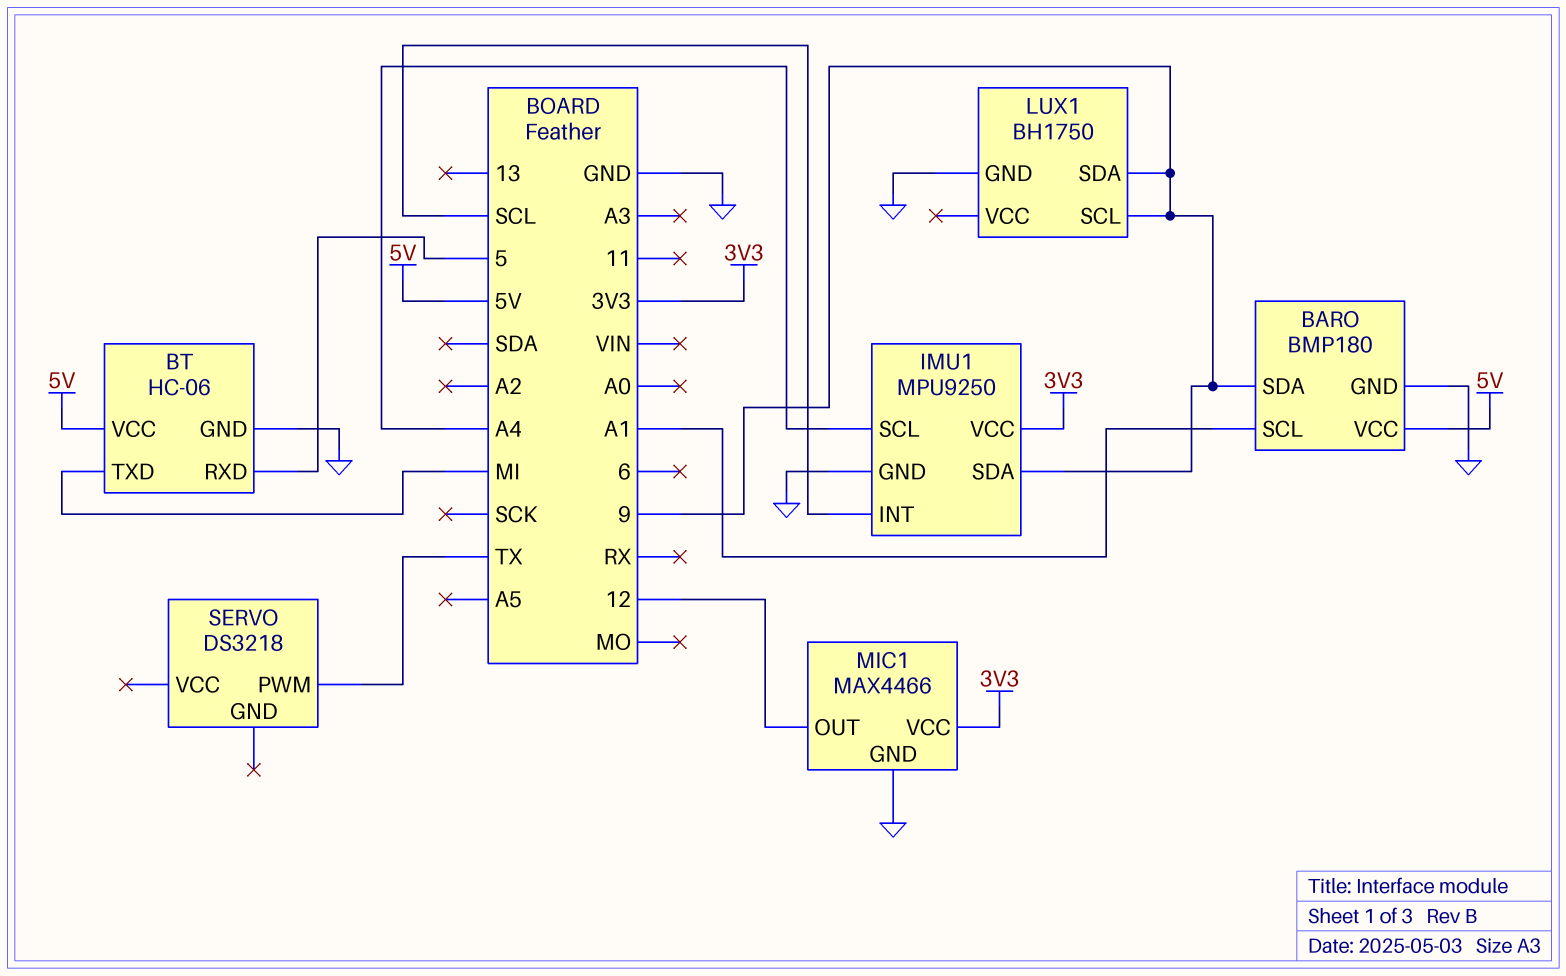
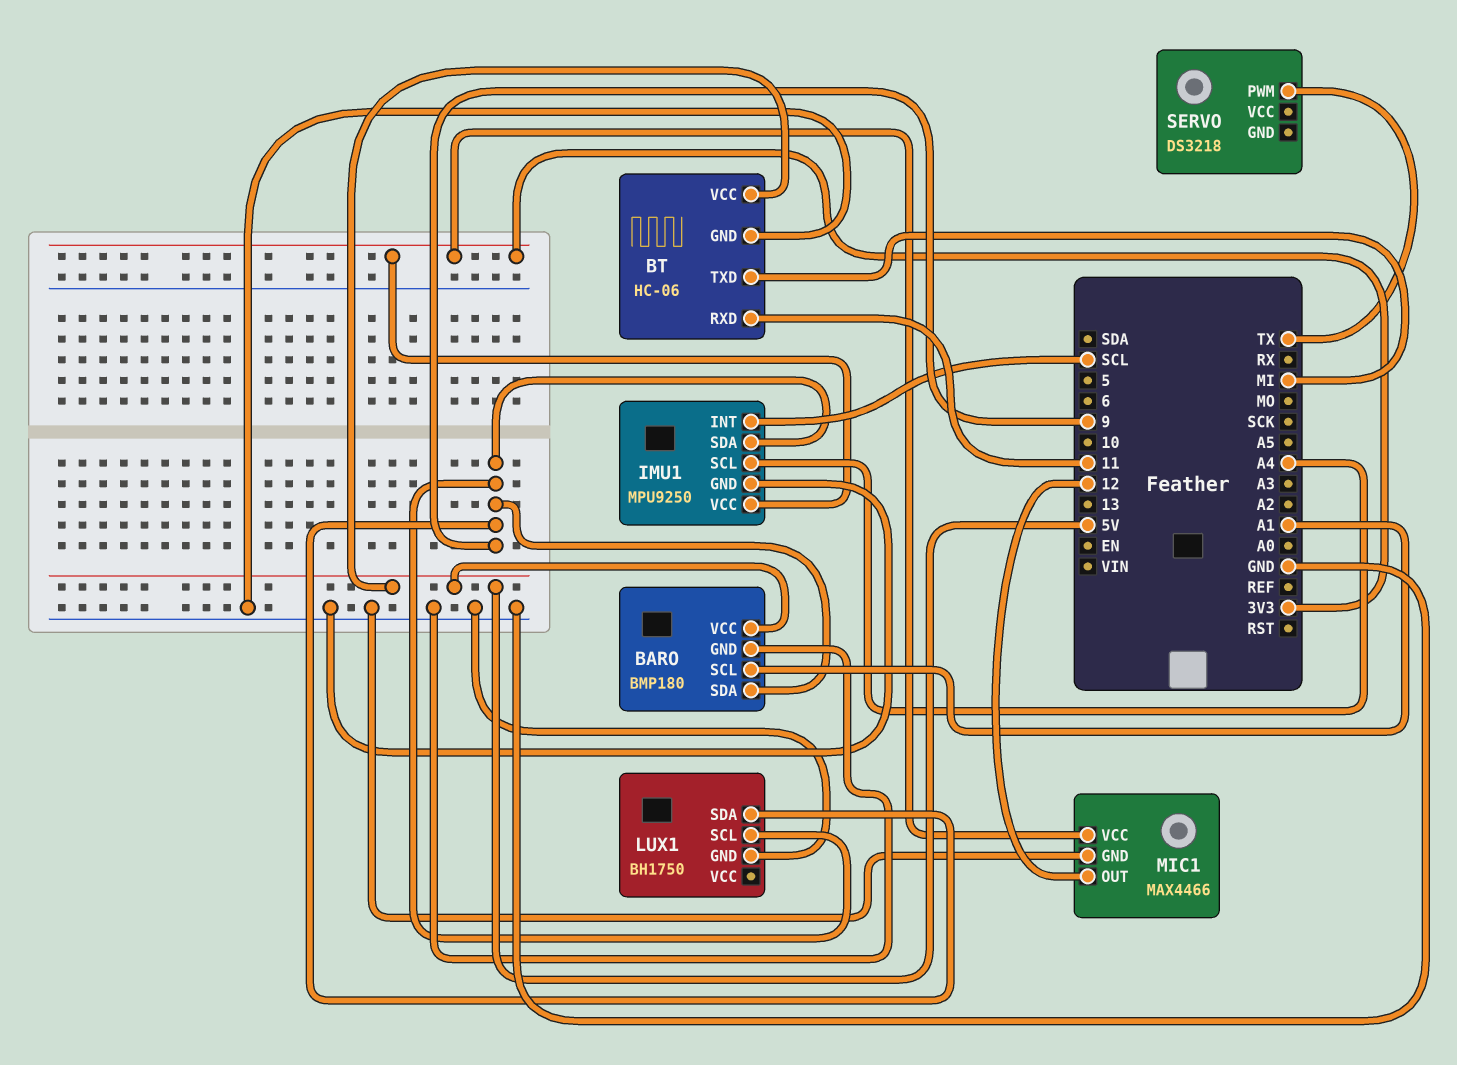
BT pin RXD: 5 -> 11

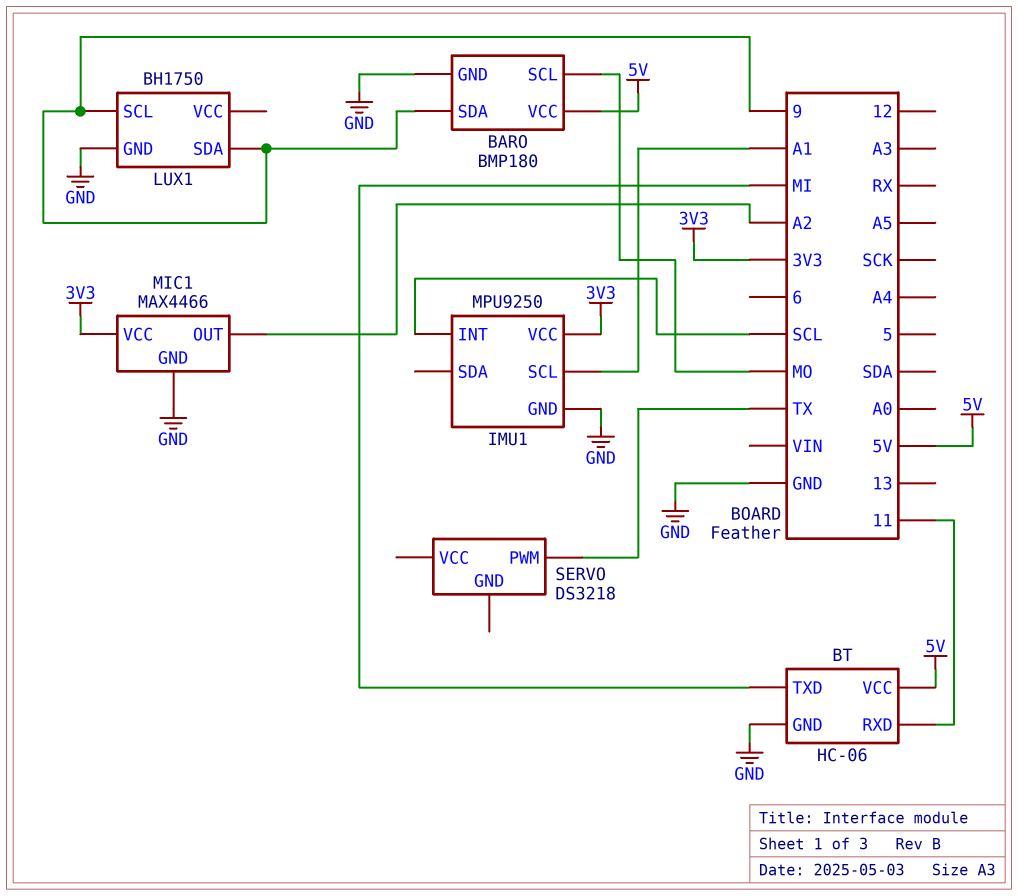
BARO pin SCL: A1 -> MO
IMU1 pin SCL: A4 -> A1
IMU1 pin SDA: 9 -> none
MIC1 pin OUT: 12 -> A2

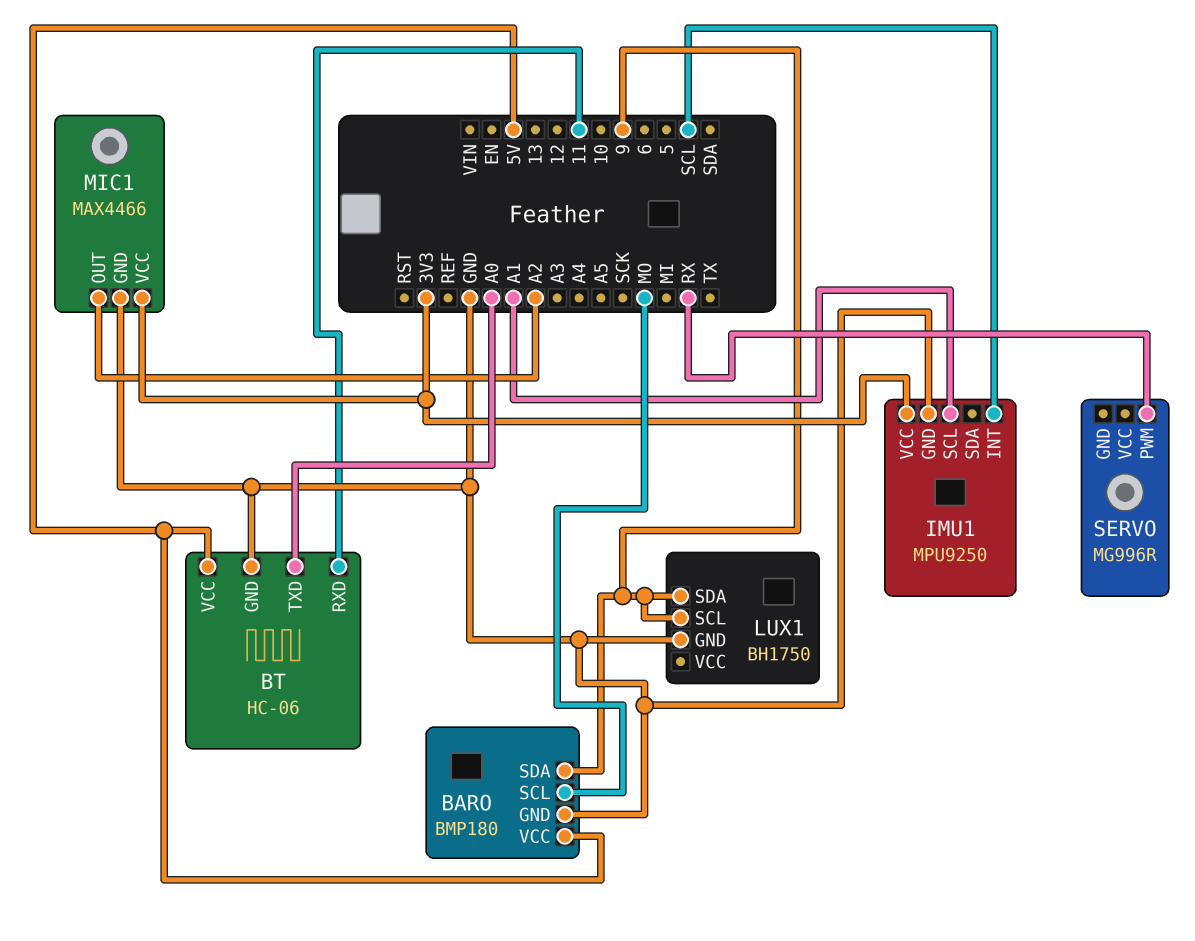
BT pin TXD: MI -> A0
SERVO: DS3218 -> MG996R
SERVO pin PWM: TX -> RX

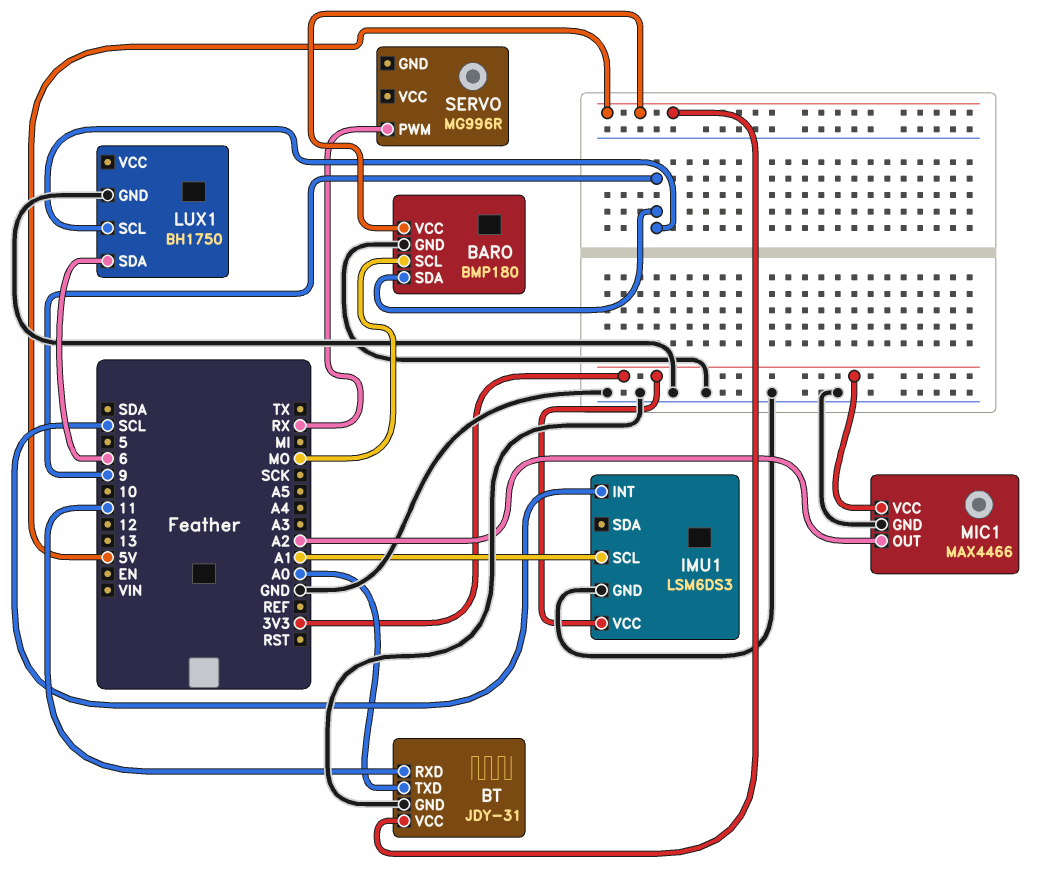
BT: HC-06 -> JDY-31
IMU1: MPU9250 -> LSM6DS3
LUX1 pin SDA: 9 -> 6

